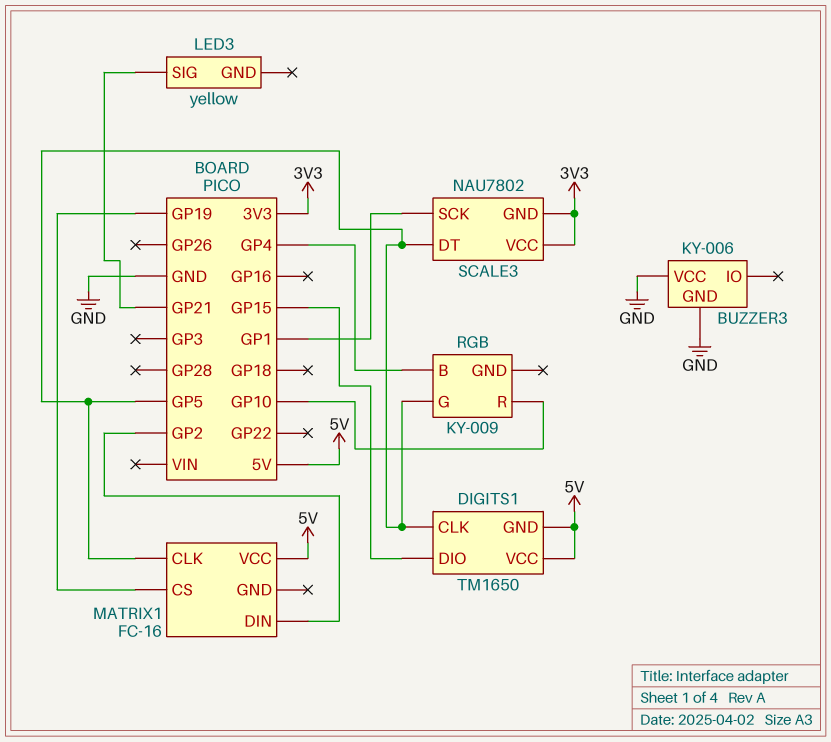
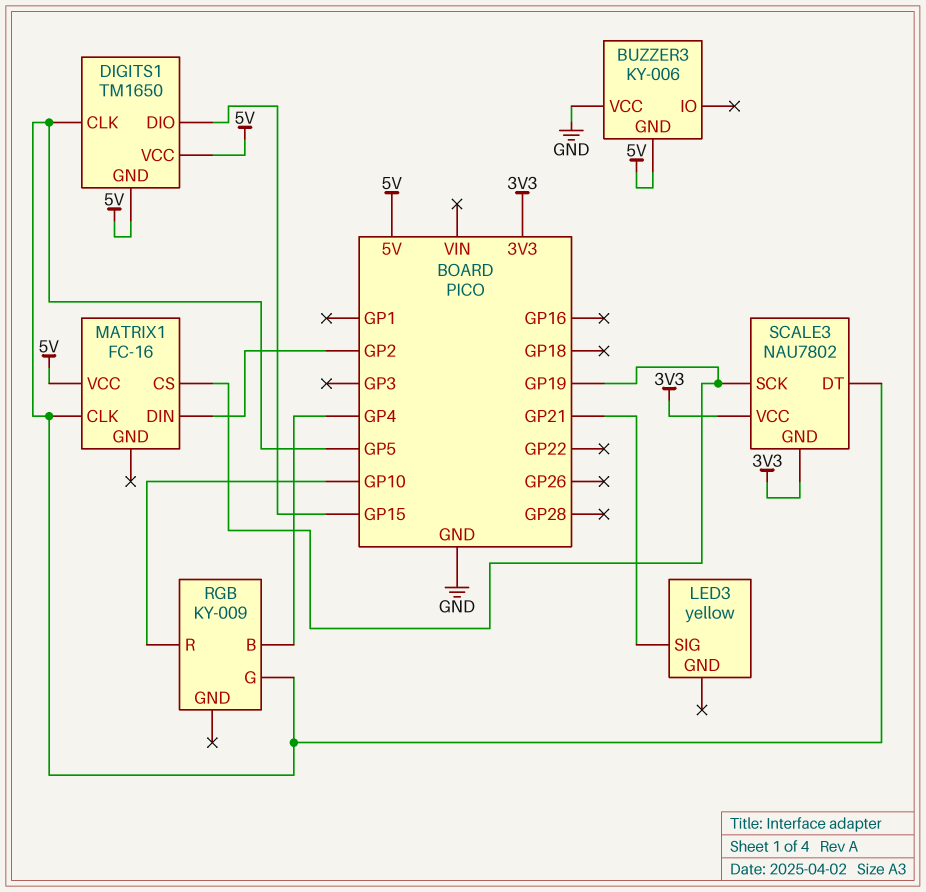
BUZZER3 pin GND: GND -> 5V
SCALE3 pin SCK: GP1 -> GP19

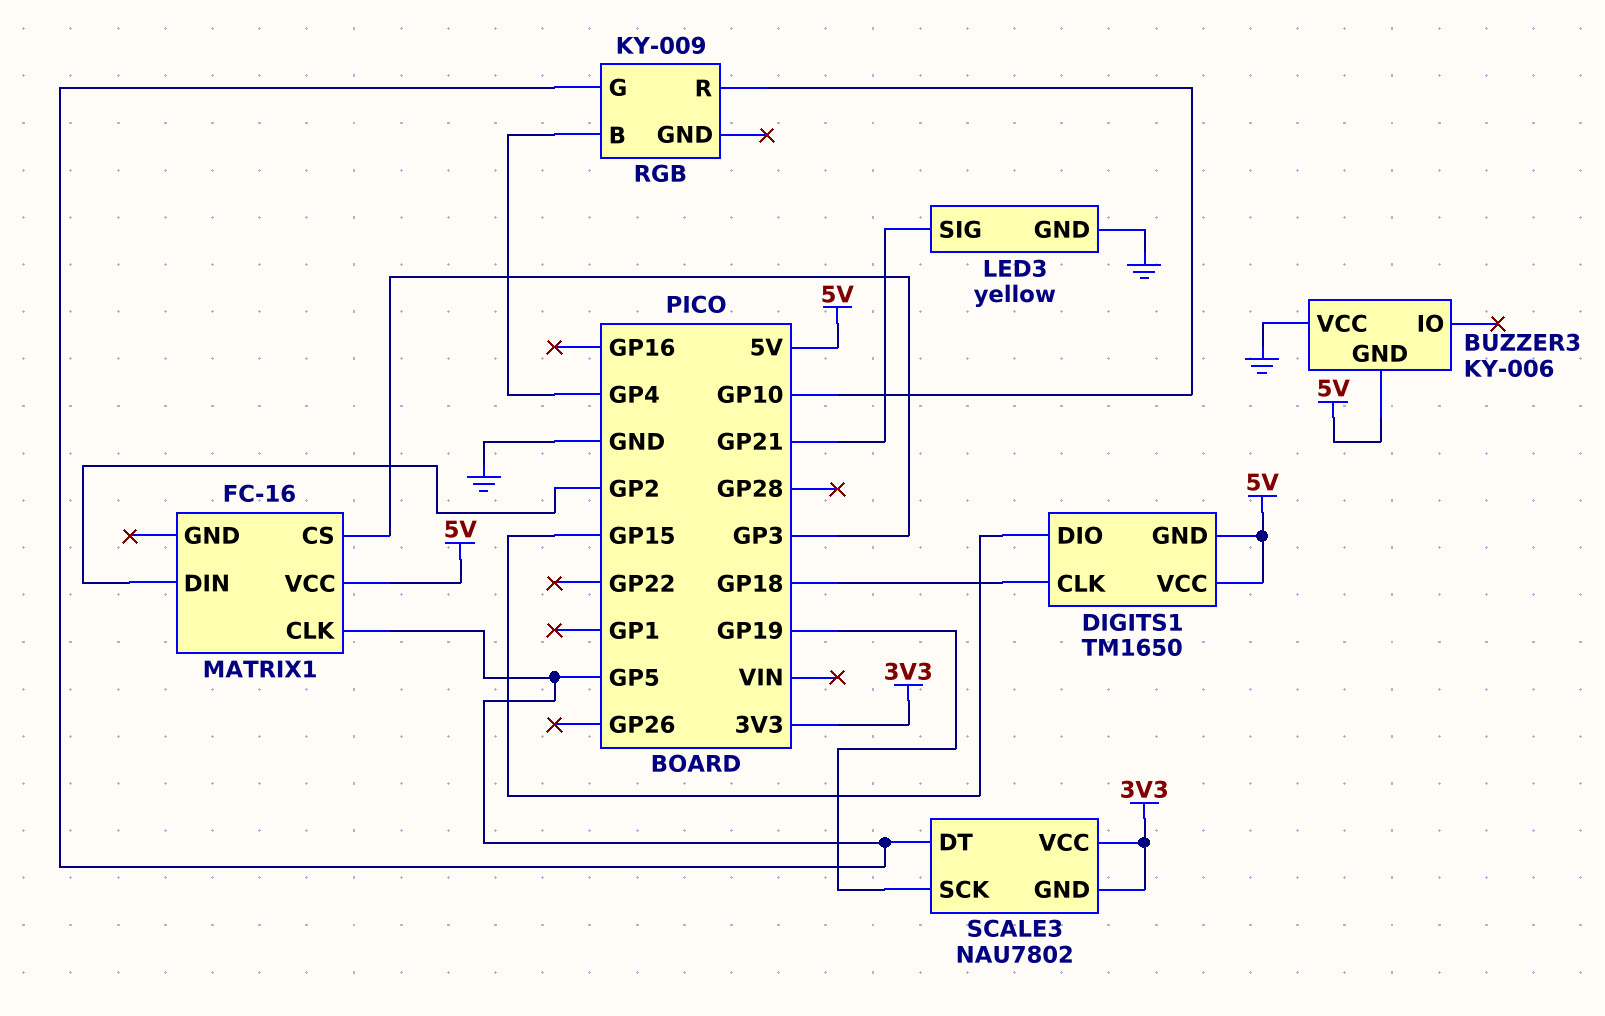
DIGITS1 pin CLK: GP5 -> GP18
LED3 pin GND: none -> GND
MATRIX1 pin CS: GP19 -> GP3

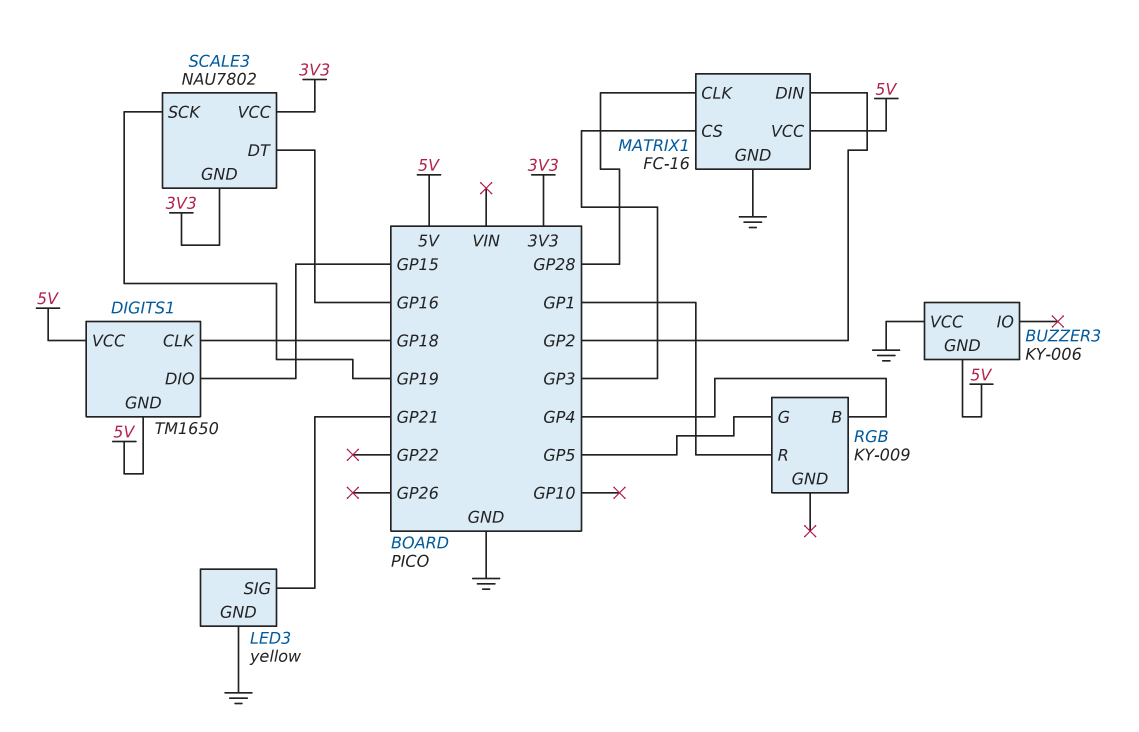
MATRIX1 pin CLK: GP5 -> GP28
MATRIX1 pin GND: none -> GND
RGB pin R: GP10 -> GP1
SCALE3 pin DT: GP5 -> GP16

